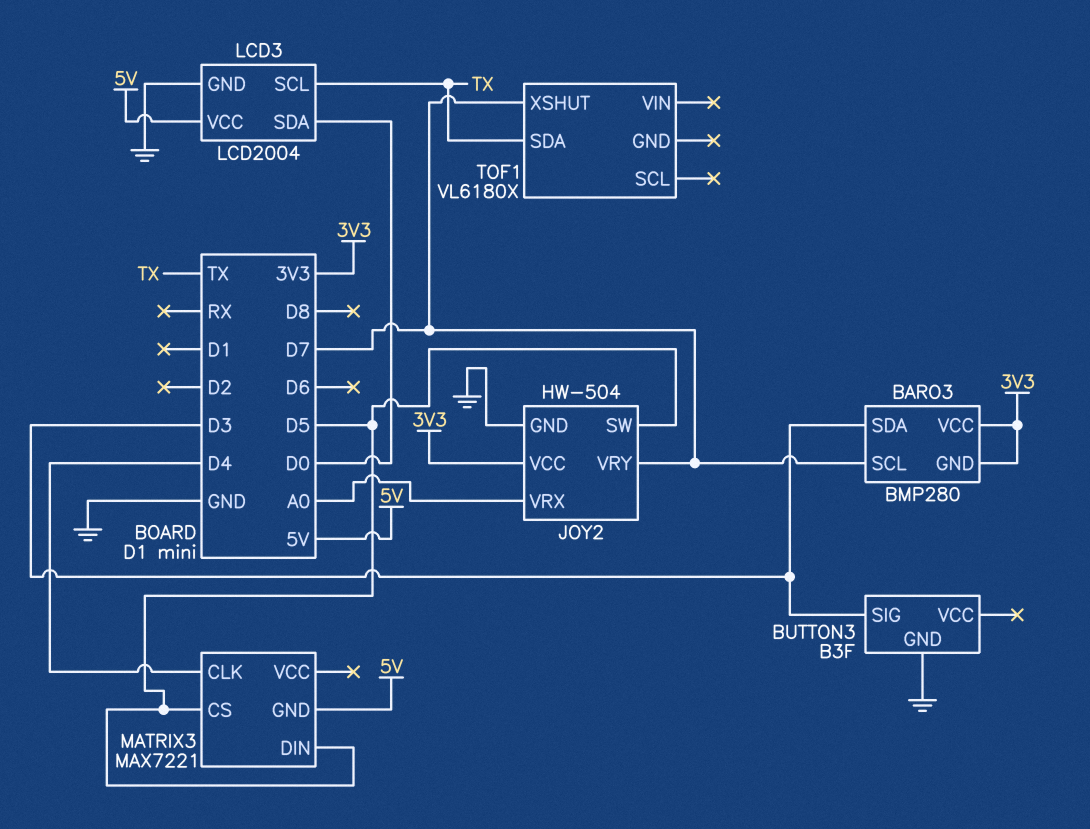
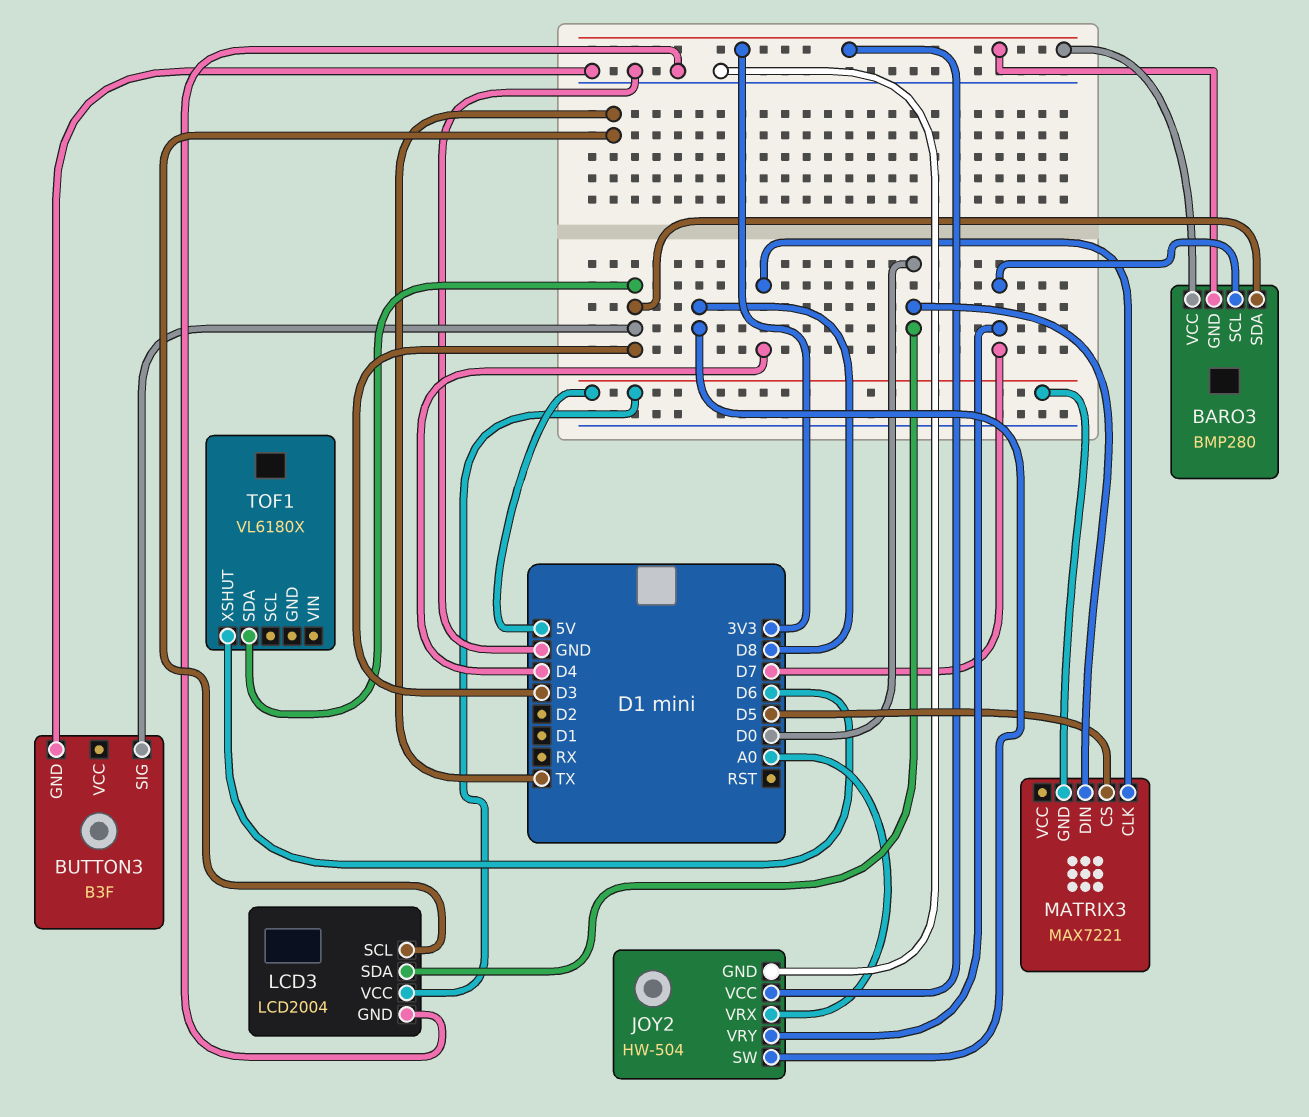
JOY2 pin SW: D5 -> D8
MATRIX3 pin DIN: D5 -> D0
TOF1 pin SDA: TX -> D3
TOF1 pin XSHUT: D7 -> D6

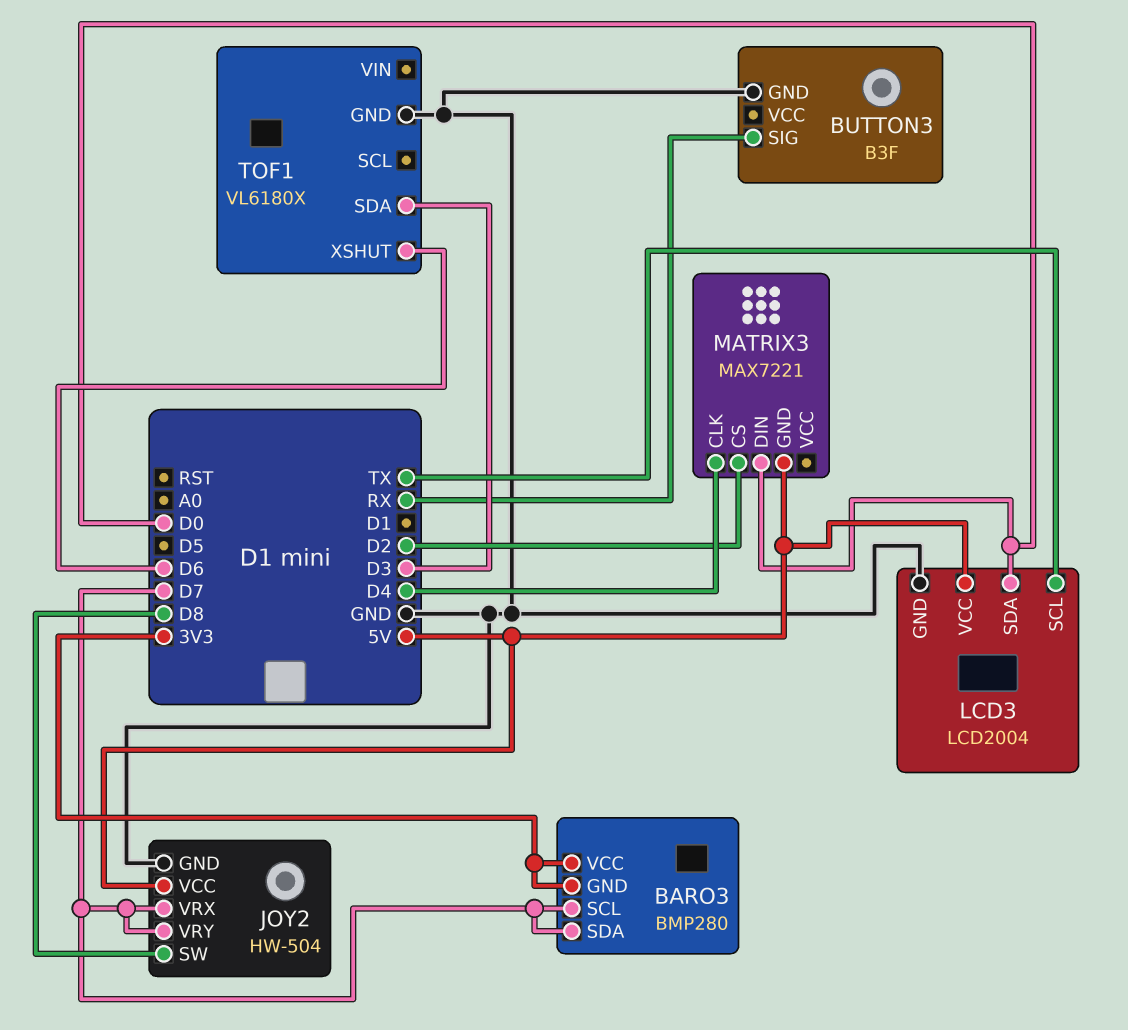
BARO3 pin SDA: D3 -> D7
BUTTON3 pin SIG: D3 -> RX
JOY2 pin VCC: 3V3 -> 5V
JOY2 pin VRX: A0 -> D7
MATRIX3 pin CS: D5 -> D2
TOF1 pin GND: none -> GND

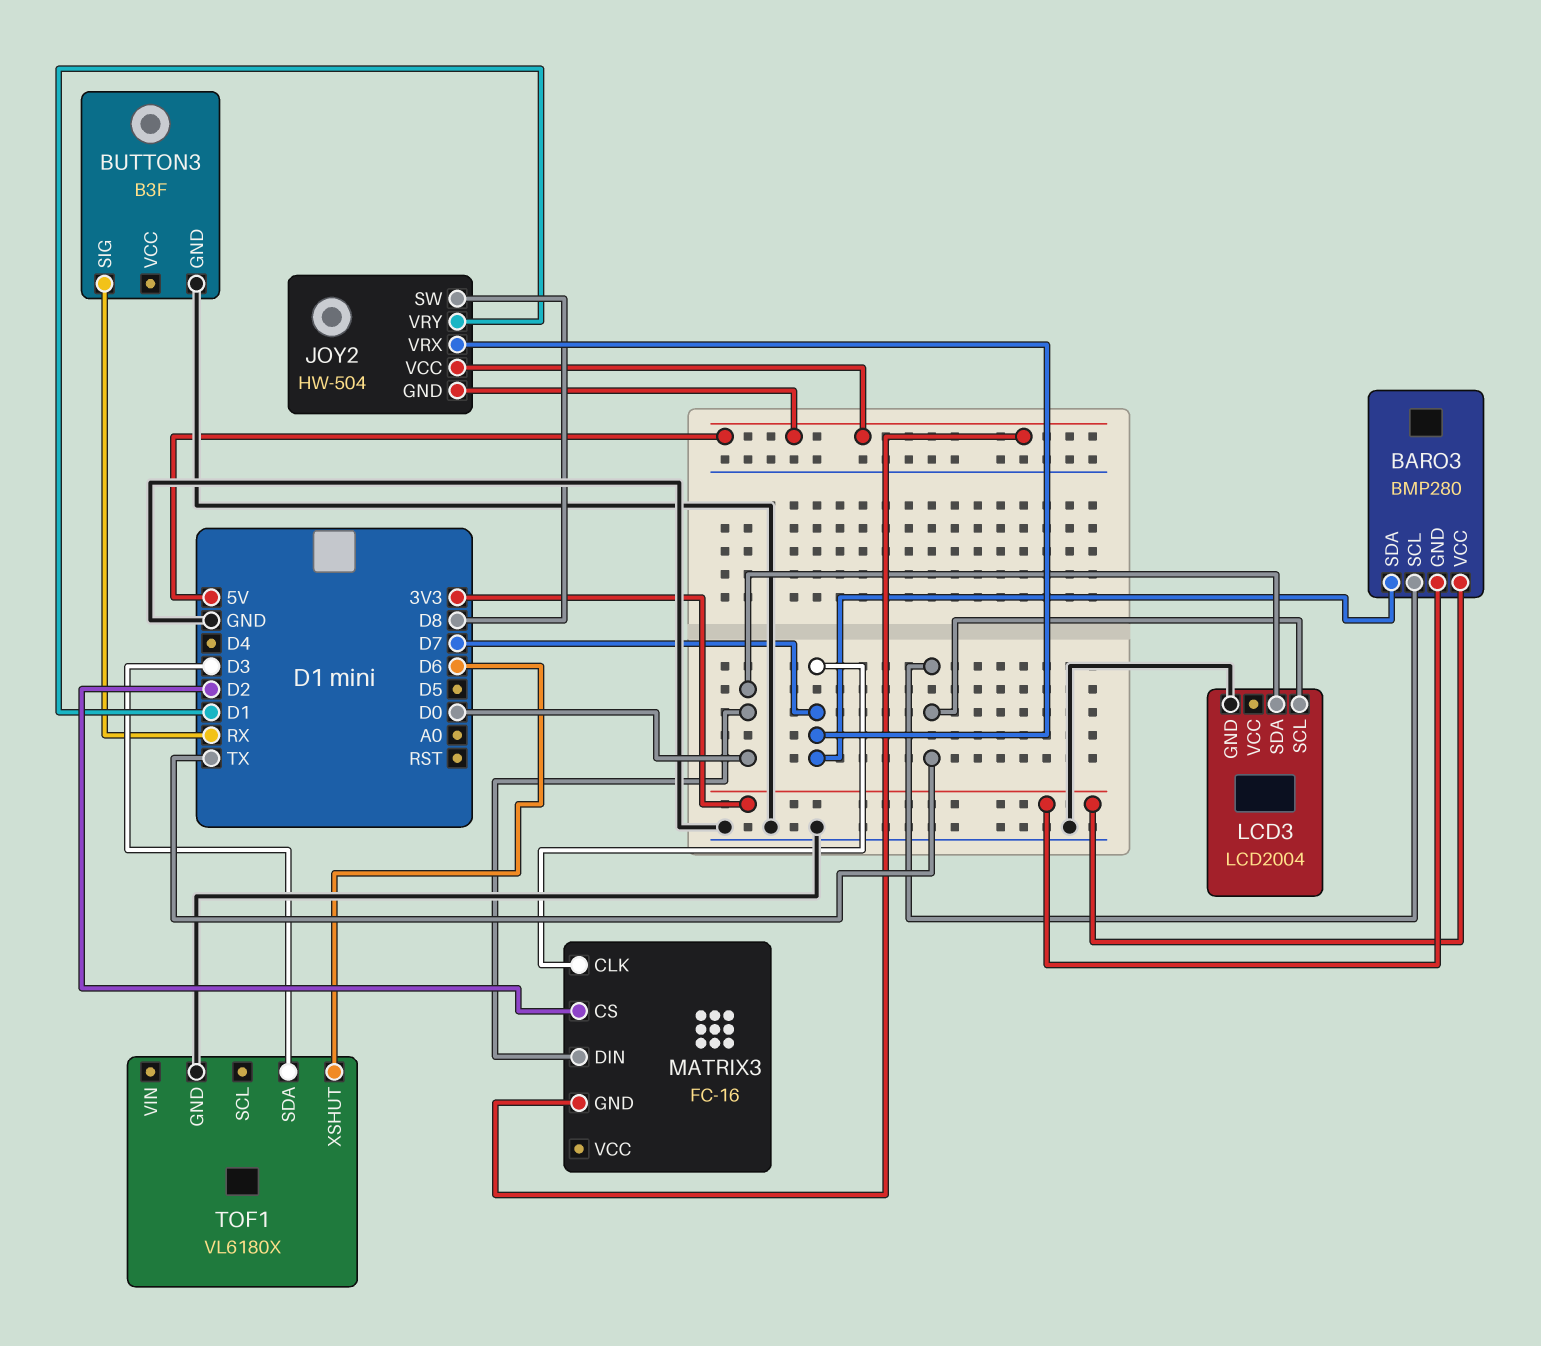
BARO3 pin SCL: D7 -> TX
JOY2 pin GND: GND -> 5V
JOY2 pin VRY: D7 -> D1
LCD3 pin VCC: 5V -> none
MATRIX3: MAX7221 -> FC-16
MATRIX3 pin CLK: D4 -> D7

